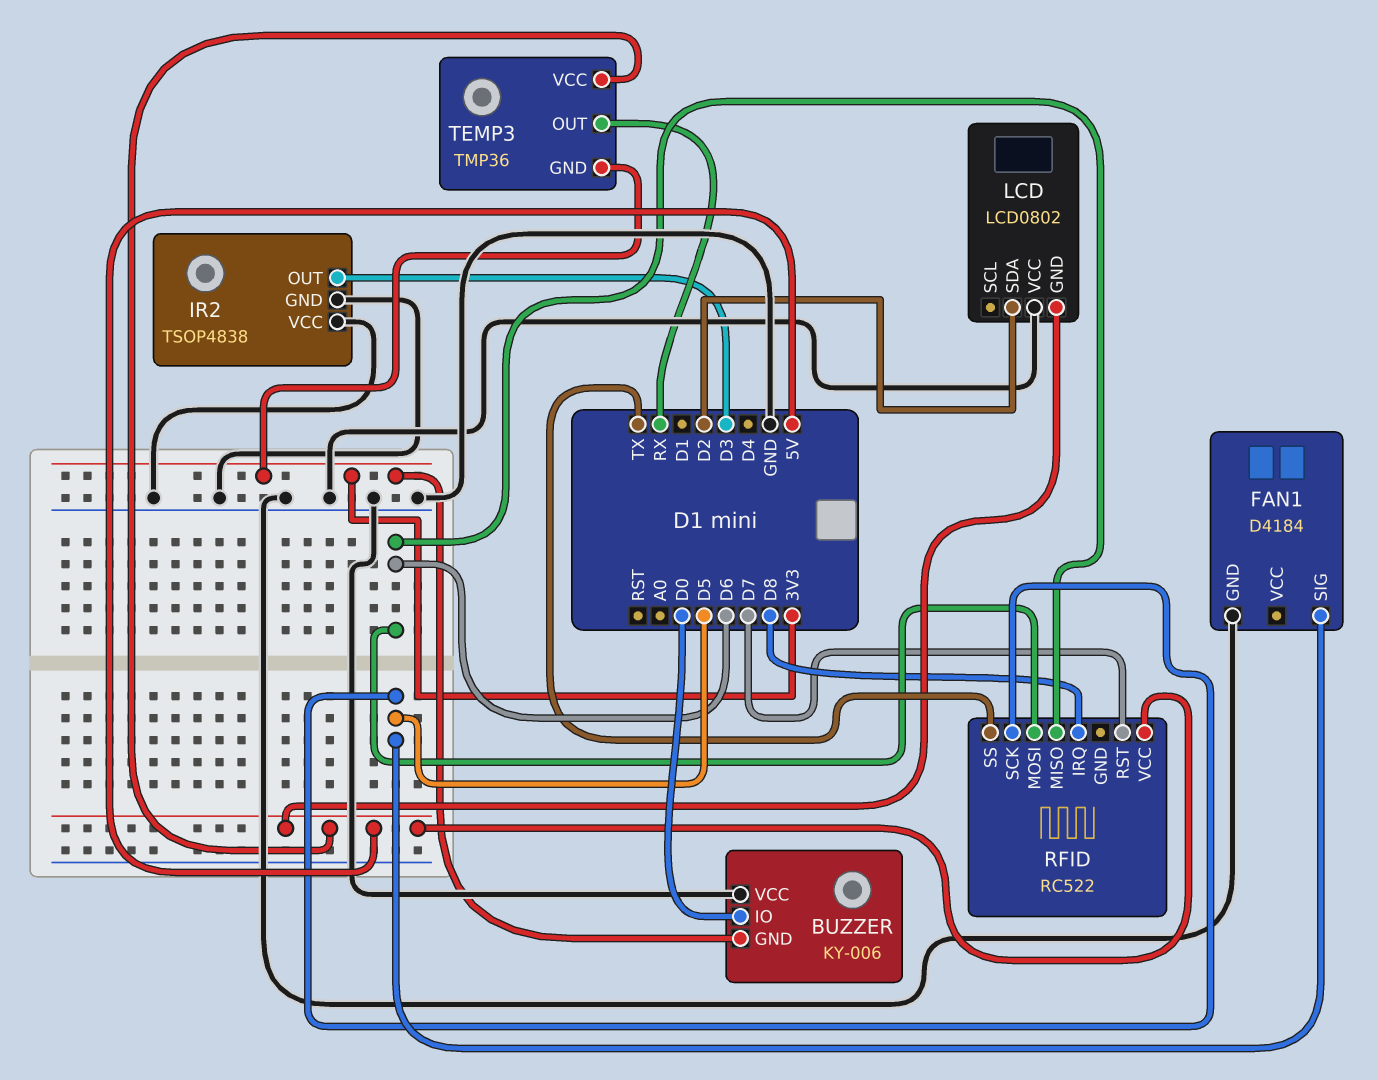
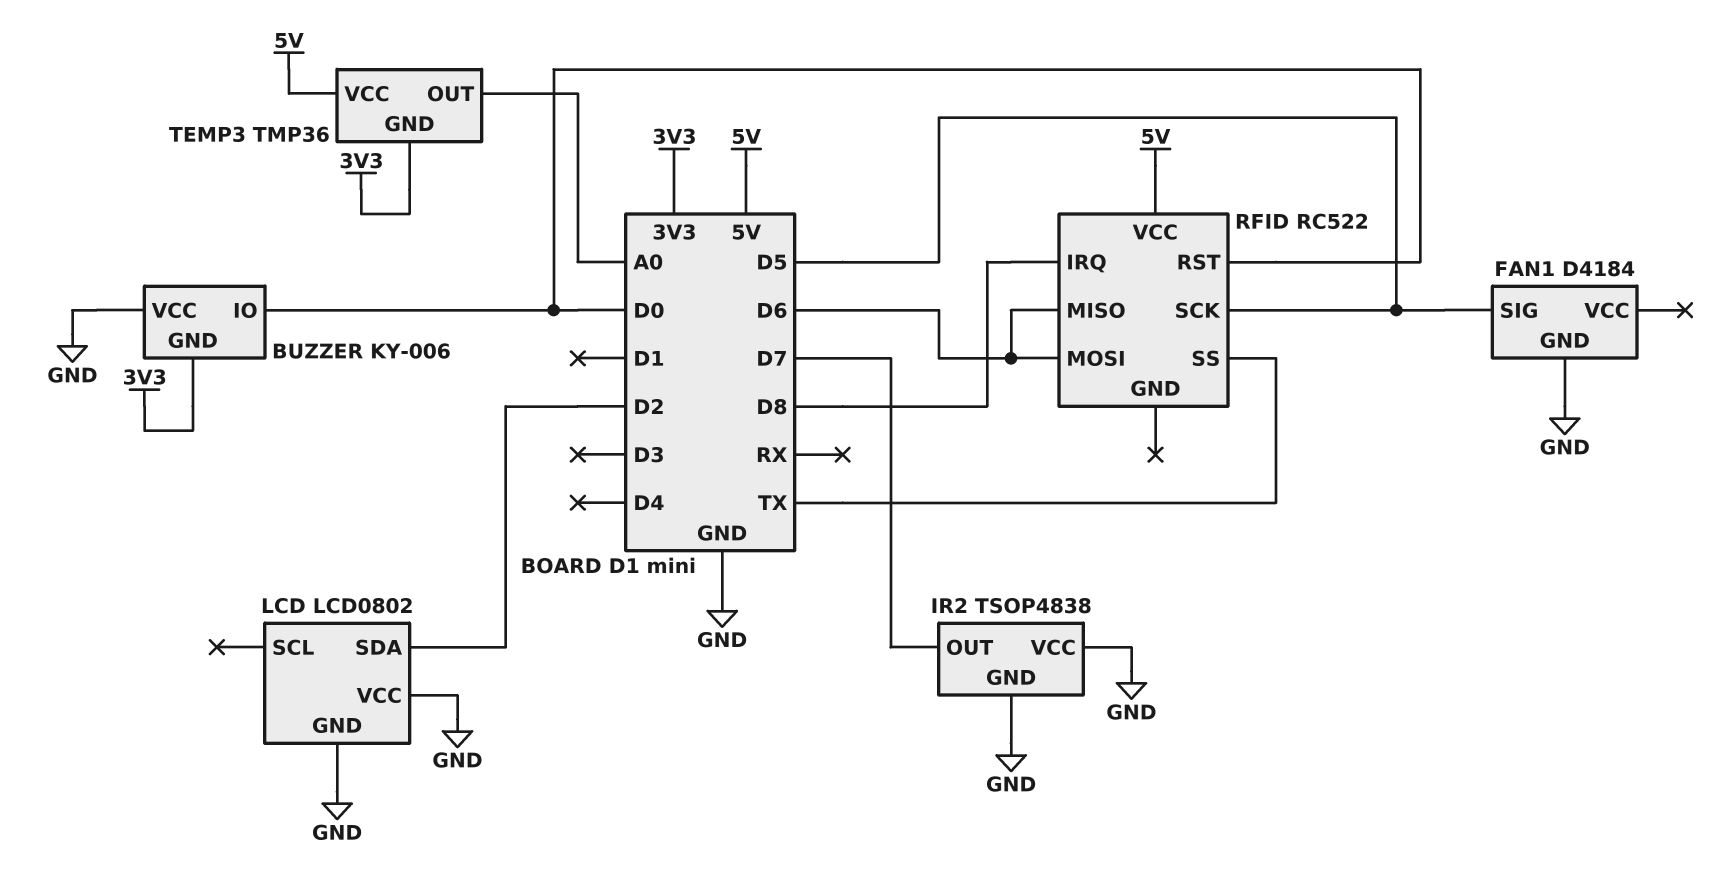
IR2 pin OUT: D3 -> D7
LCD pin GND: 5V -> GND
RFID pin RST: D7 -> D0
TEMP3 pin OUT: RX -> A0

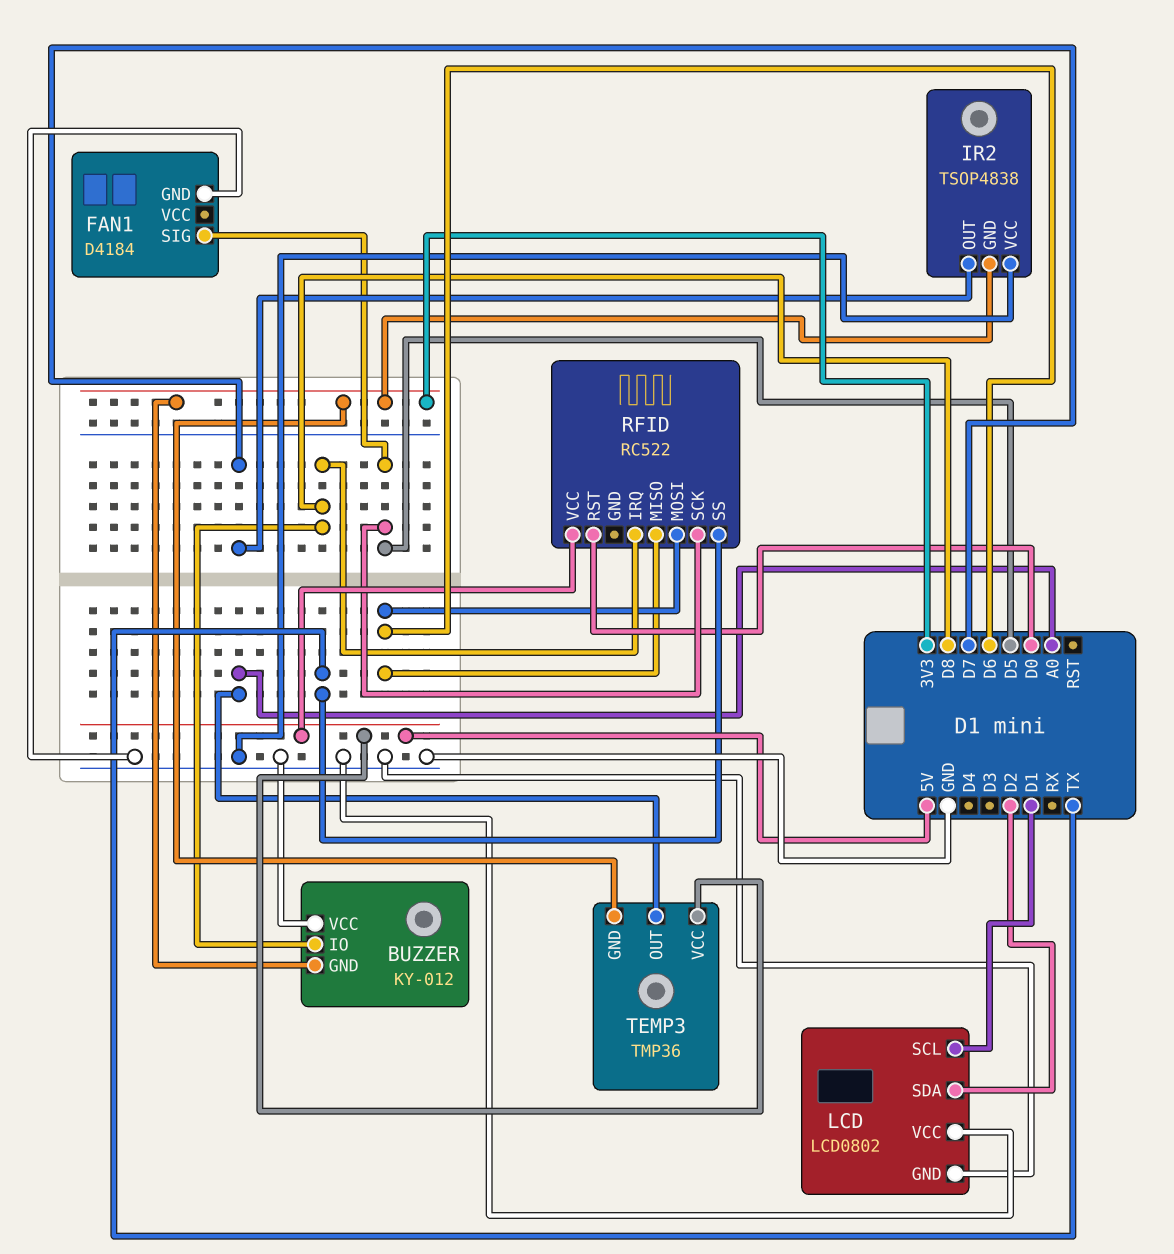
BUZZER: KY-006 -> KY-012
BUZZER pin IO: D0 -> D8
IR2 pin GND: GND -> 3V3
LCD pin SCL: none -> D1

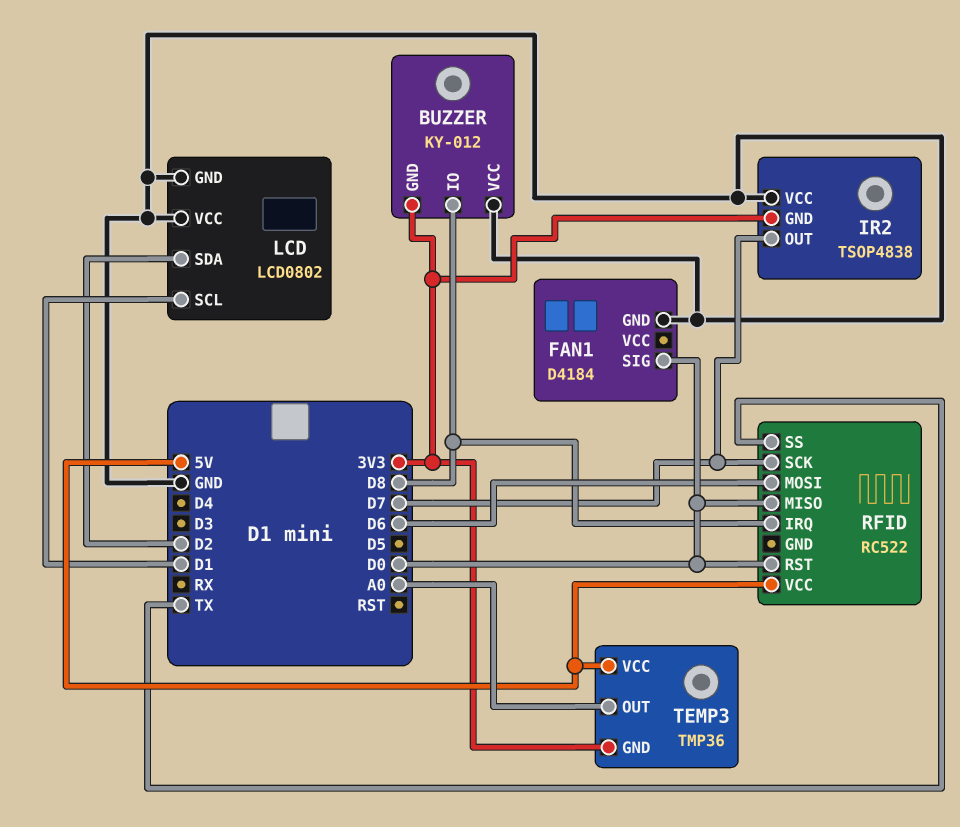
FAN1 pin SIG: D5 -> D0
RFID pin MISO: D6 -> D0
RFID pin SCK: D5 -> D7

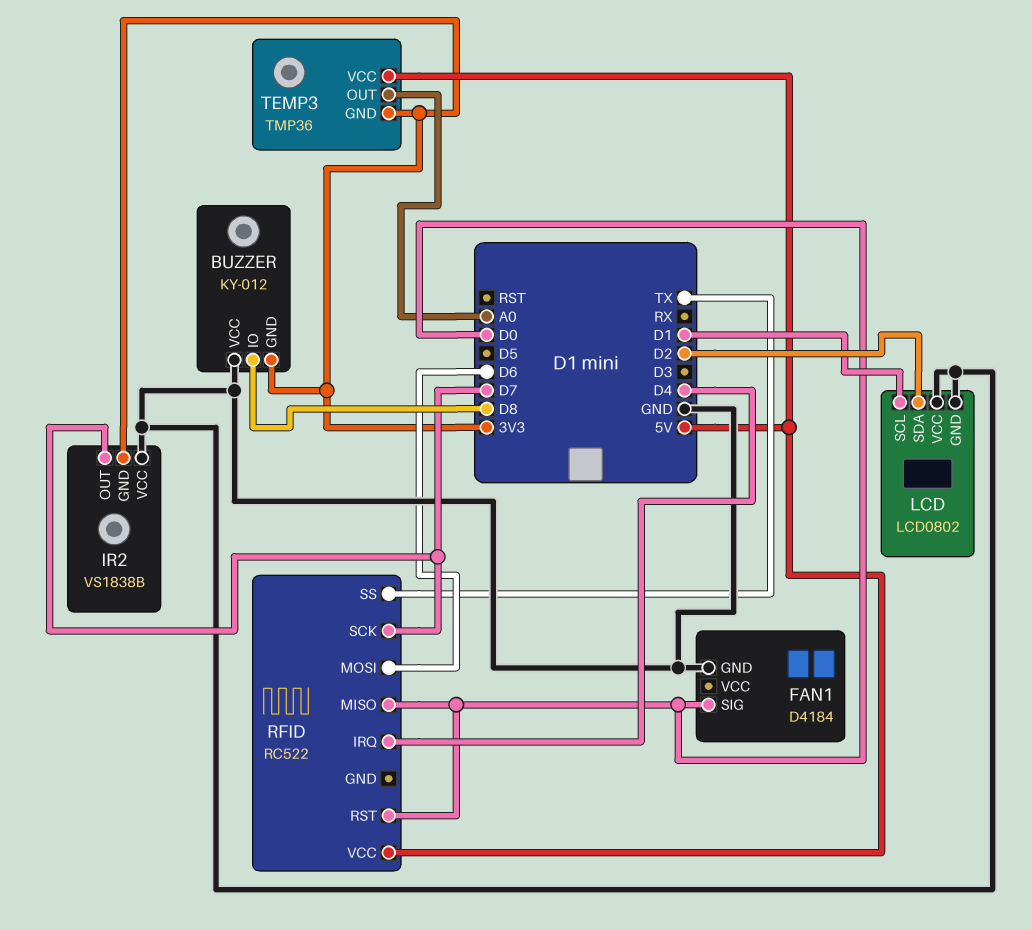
IR2: TSOP4838 -> VS1838B
RFID pin IRQ: D8 -> D4

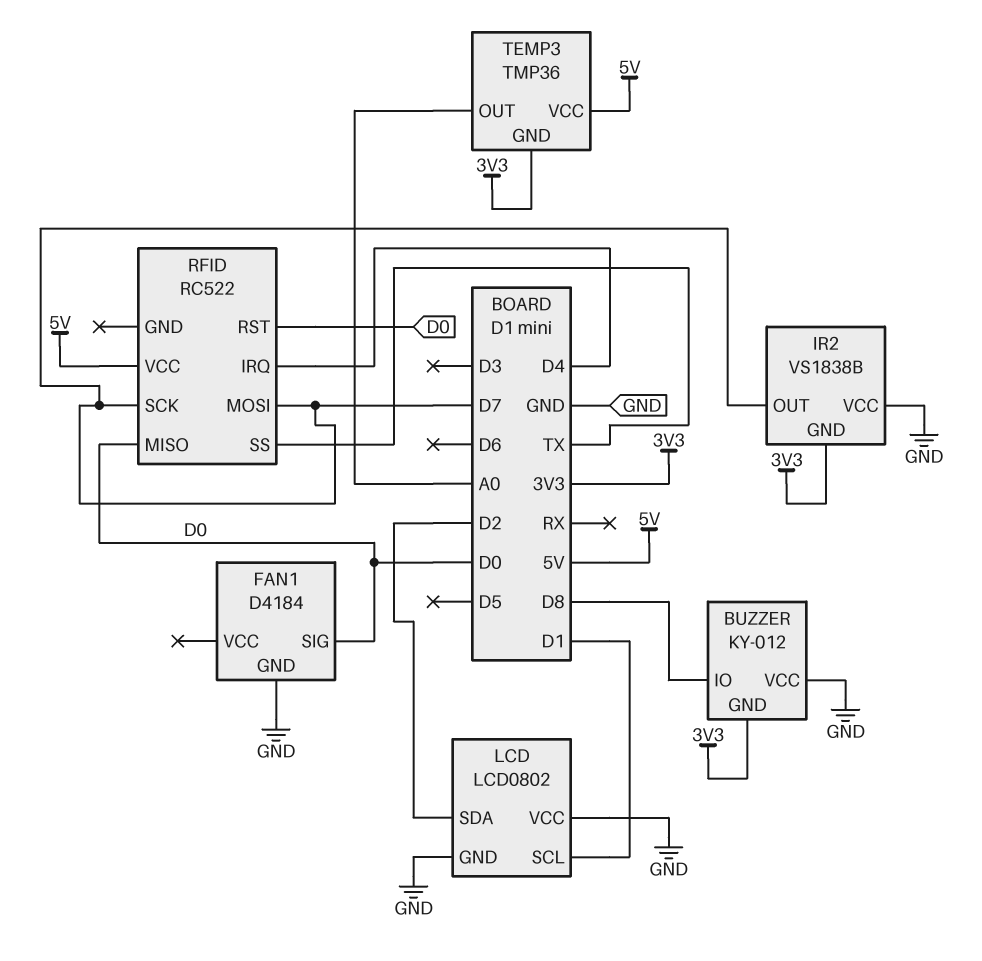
RFID pin MOSI: D6 -> D7

